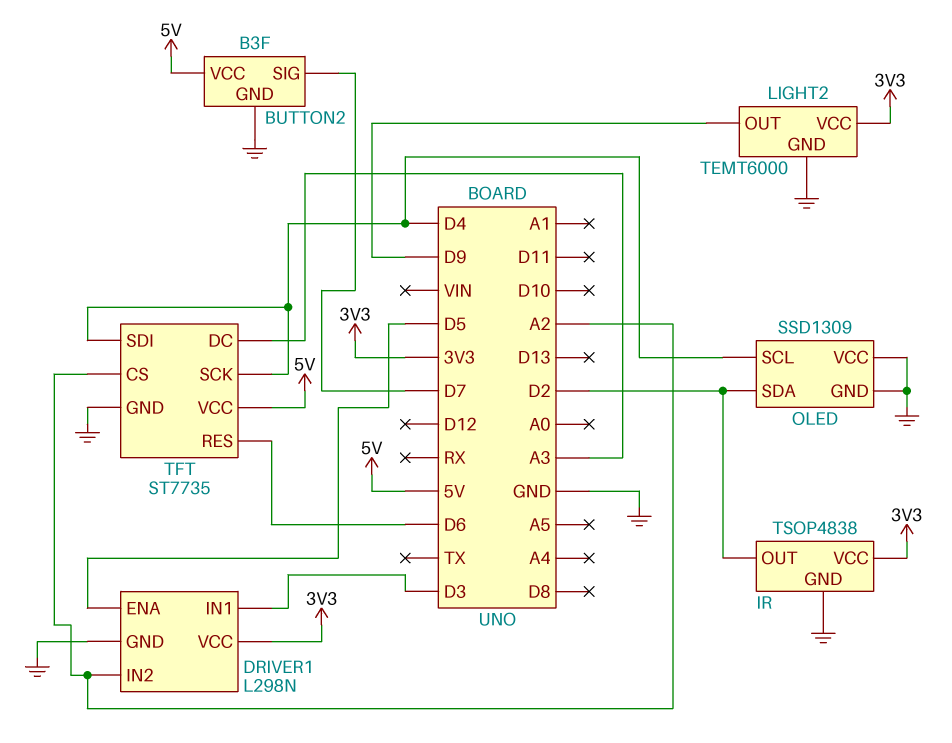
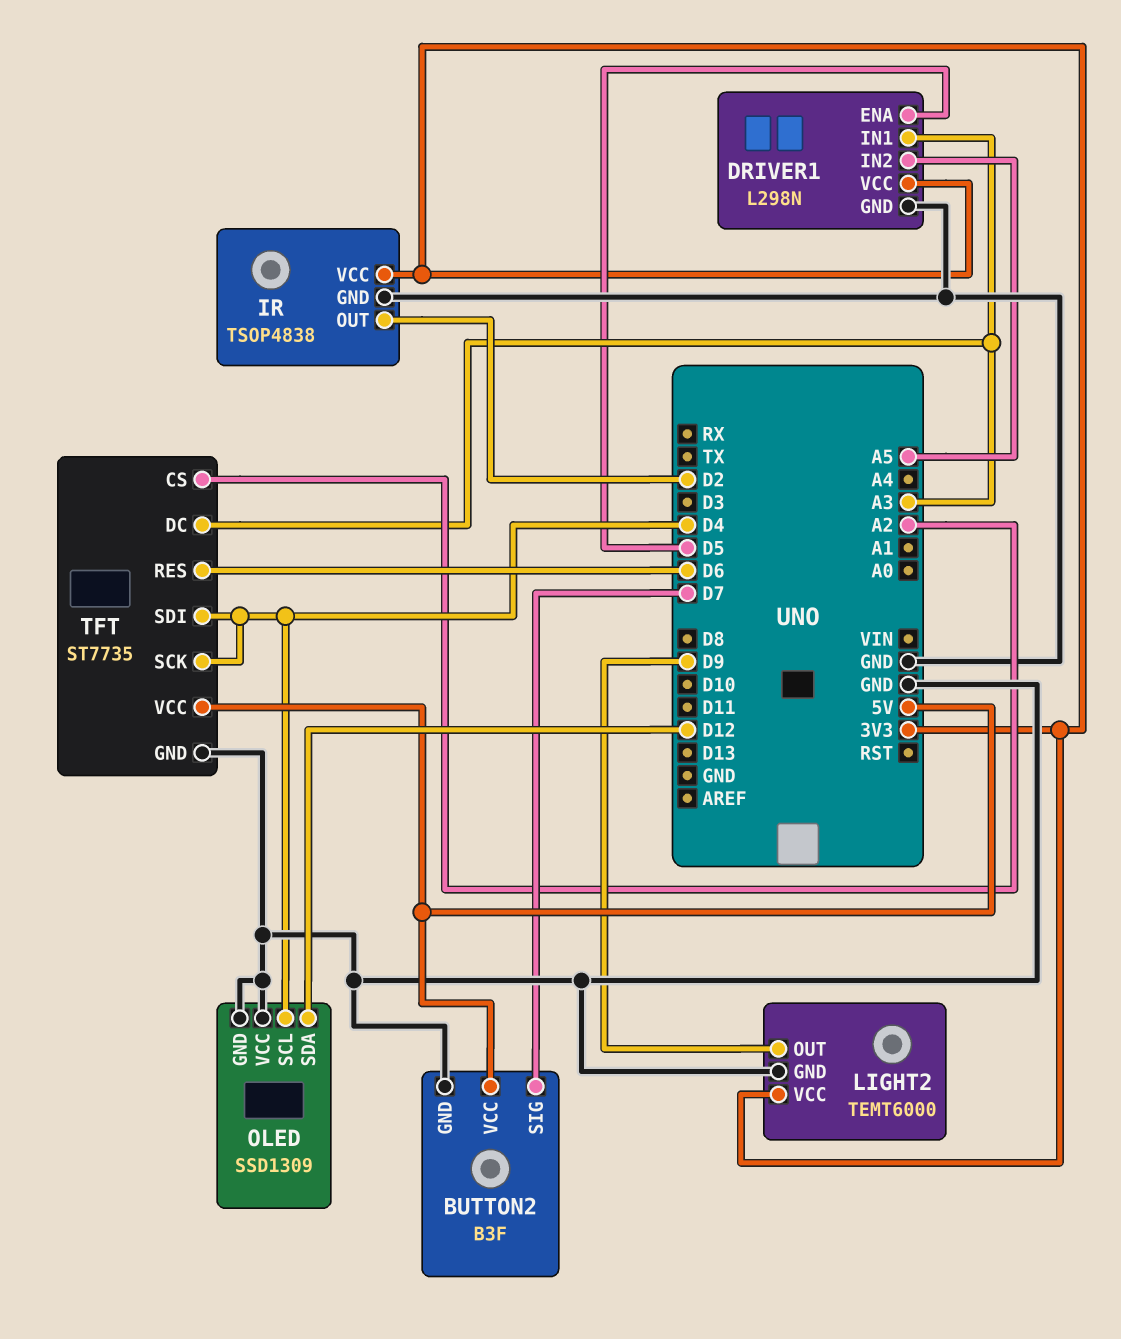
DRIVER1 pin IN1: D3 -> A3
DRIVER1 pin IN2: A2 -> A5
OLED pin SDA: D2 -> D12

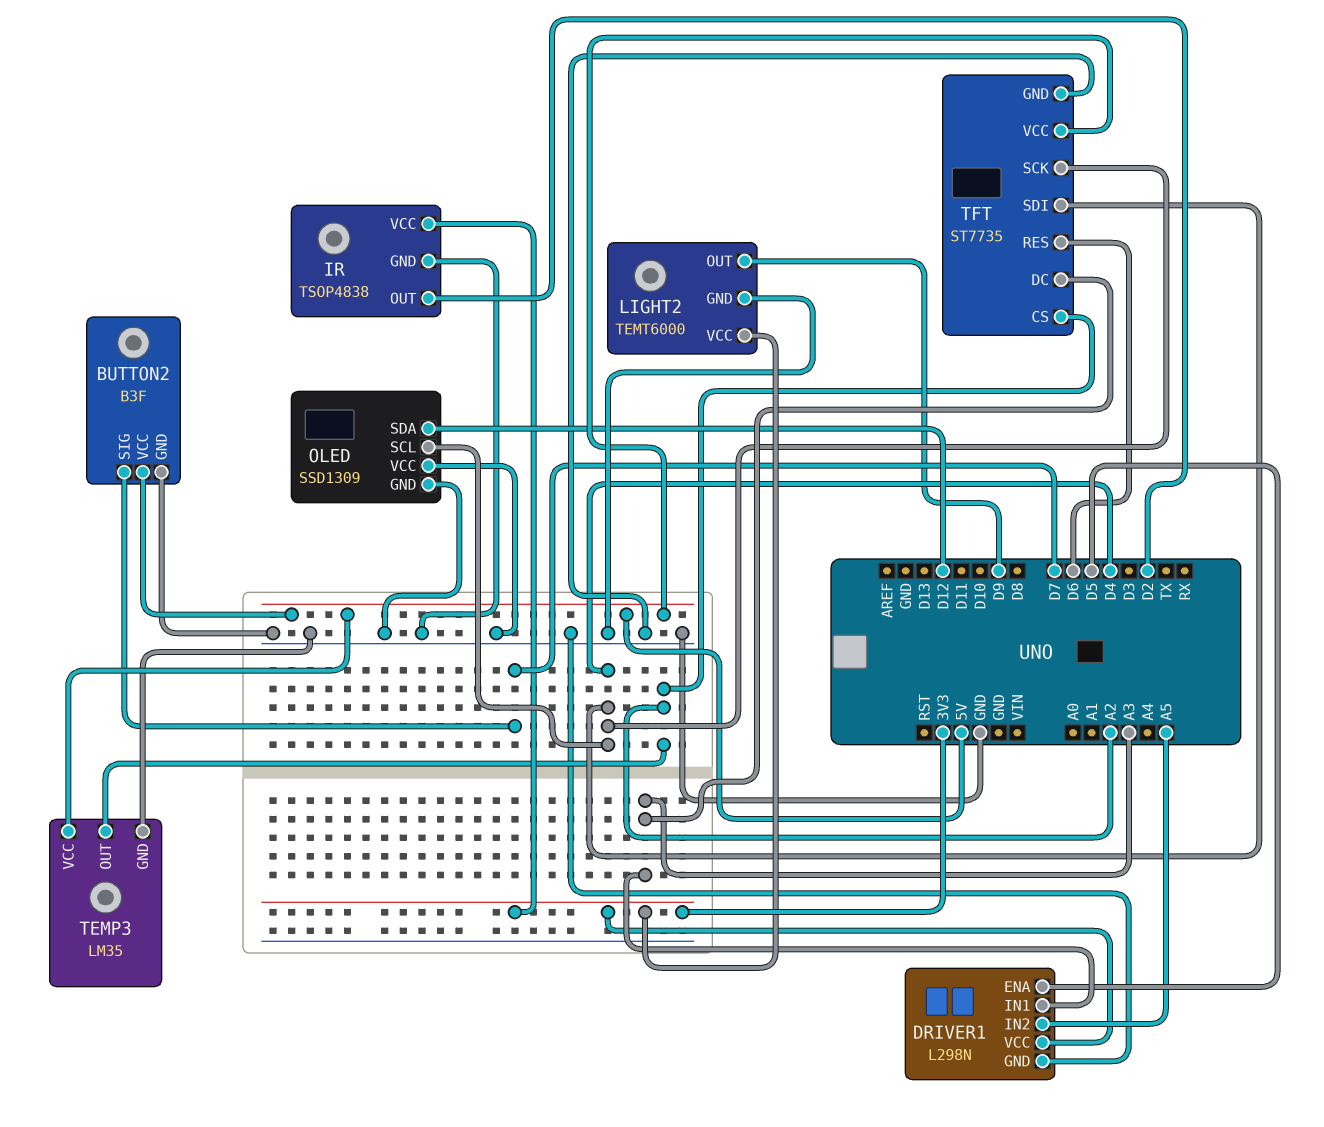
TEMP3: none -> LM35
TEMP3 pin GND: none -> GND
TEMP3 pin OUT: none -> A2
TEMP3 pin VCC: none -> 5V

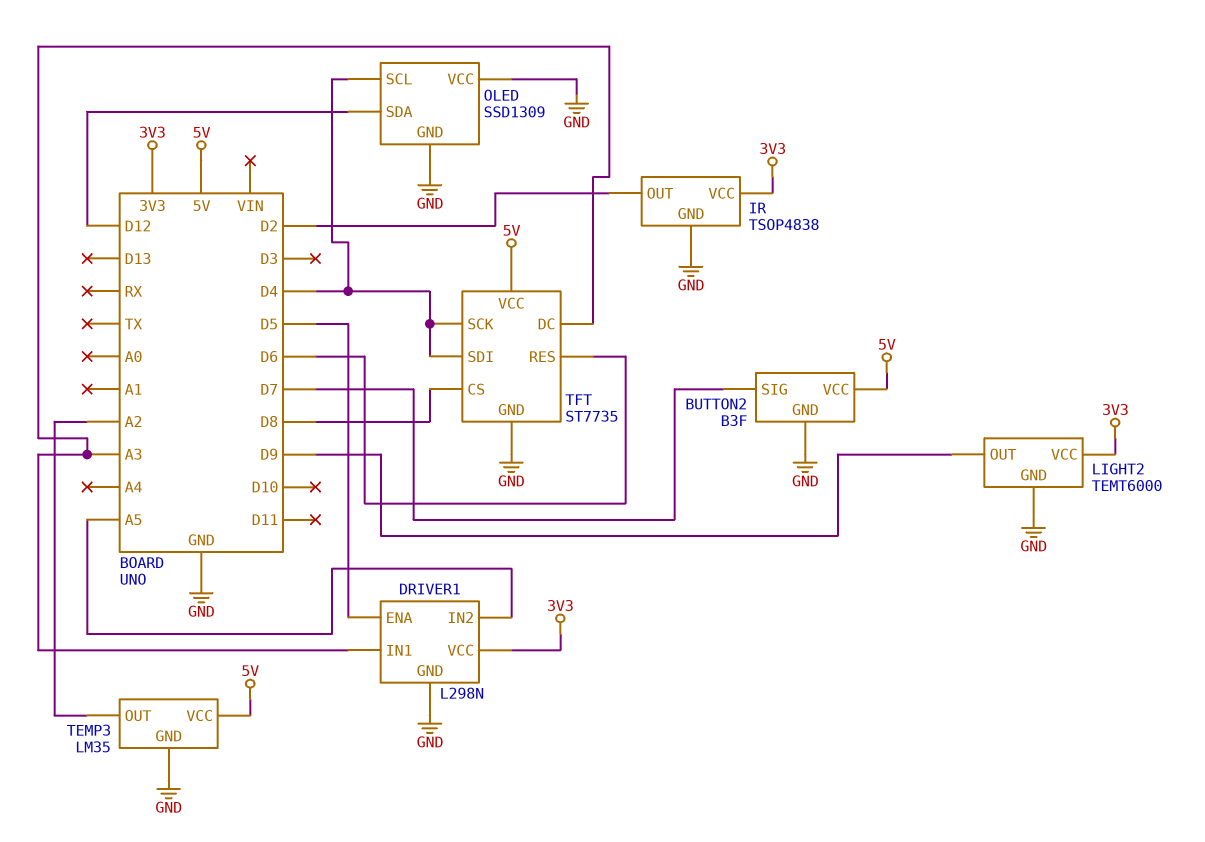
TFT pin CS: A2 -> D8

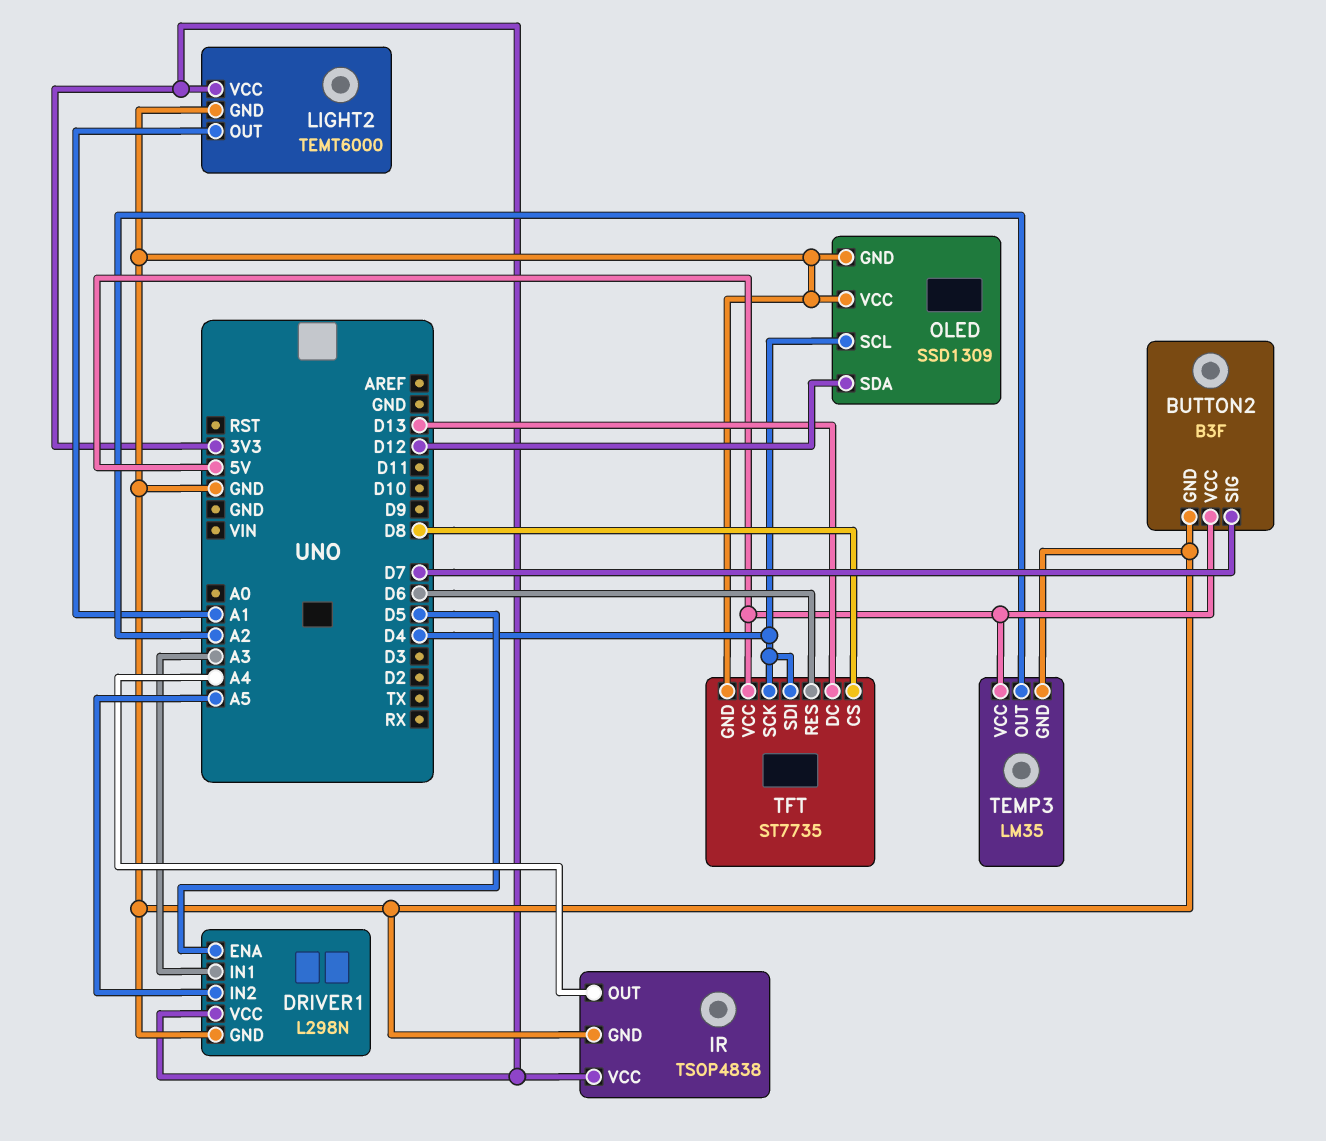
IR pin OUT: D2 -> A4
LIGHT2 pin OUT: D9 -> A1
TFT pin DC: A3 -> D13

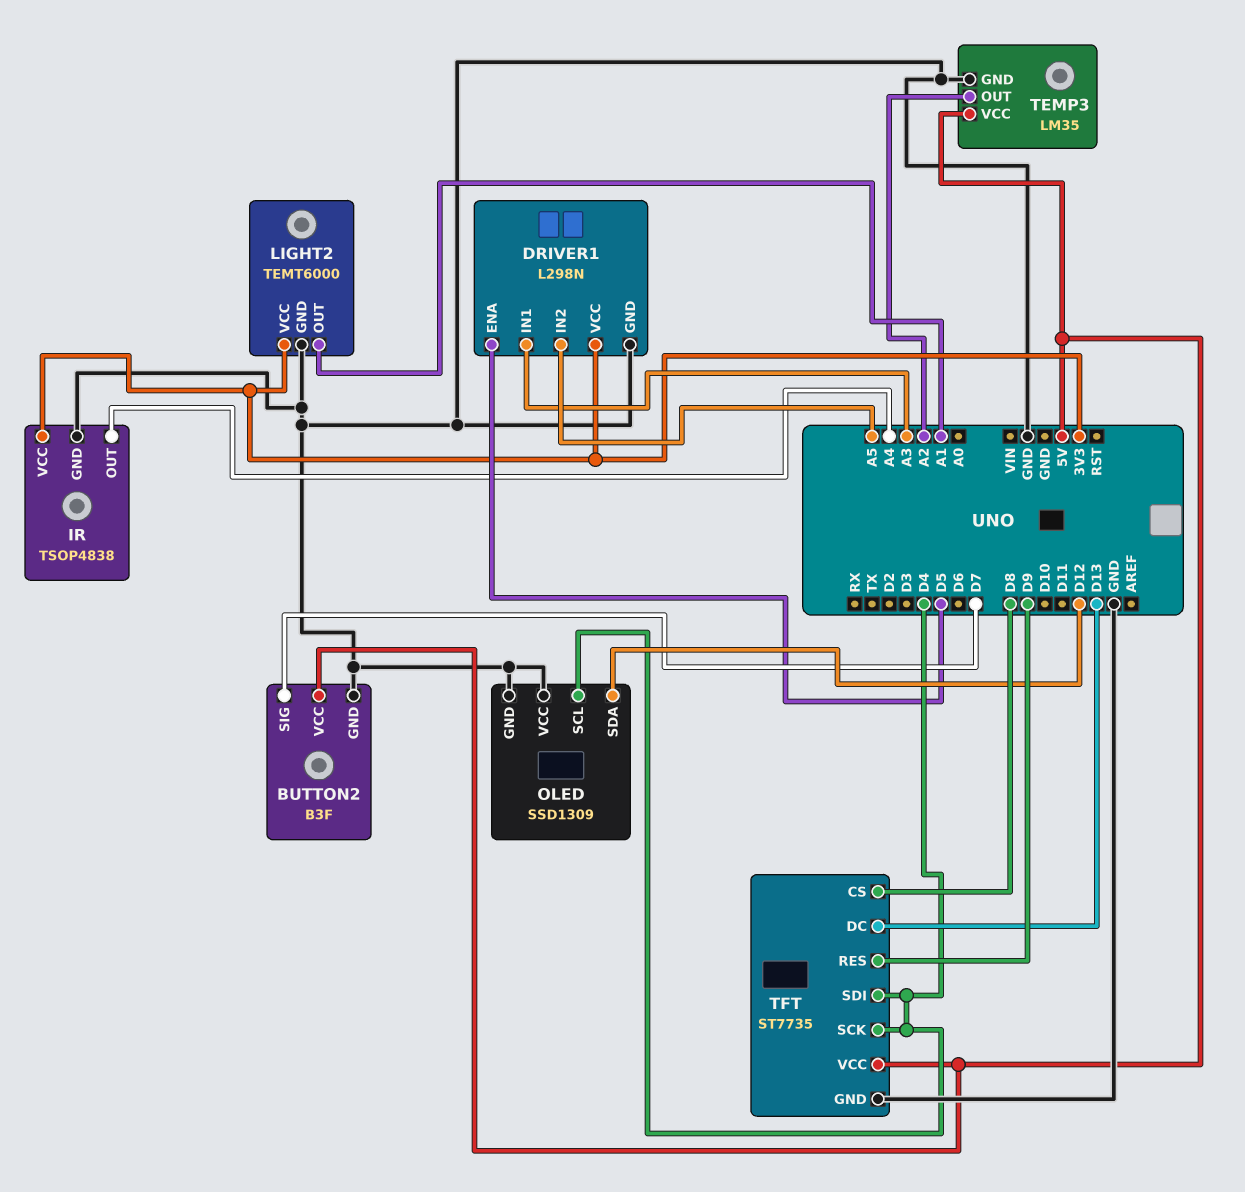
TFT pin RES: D6 -> D9

